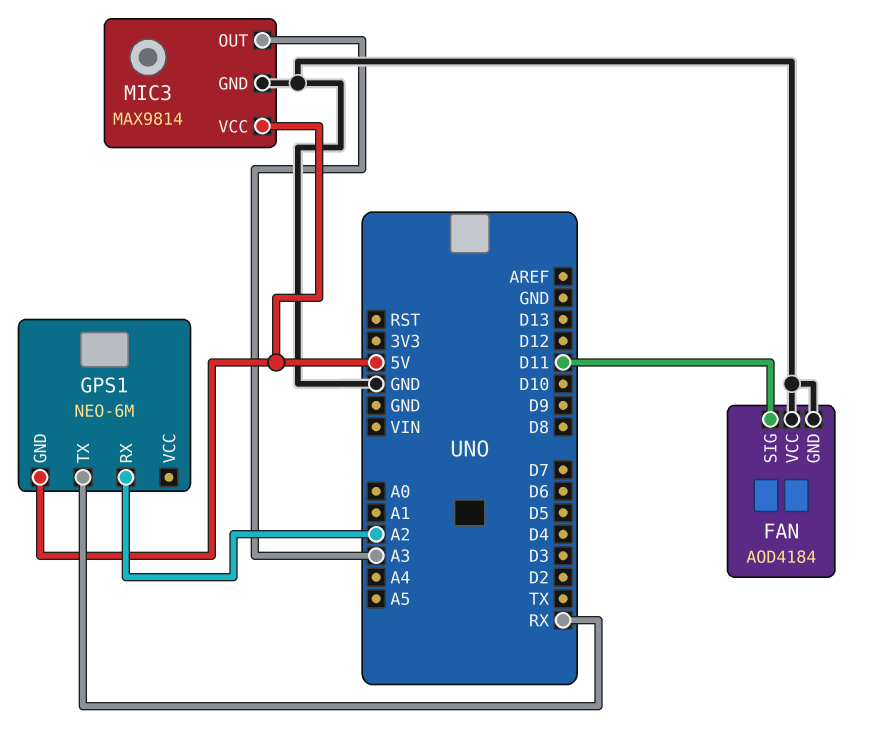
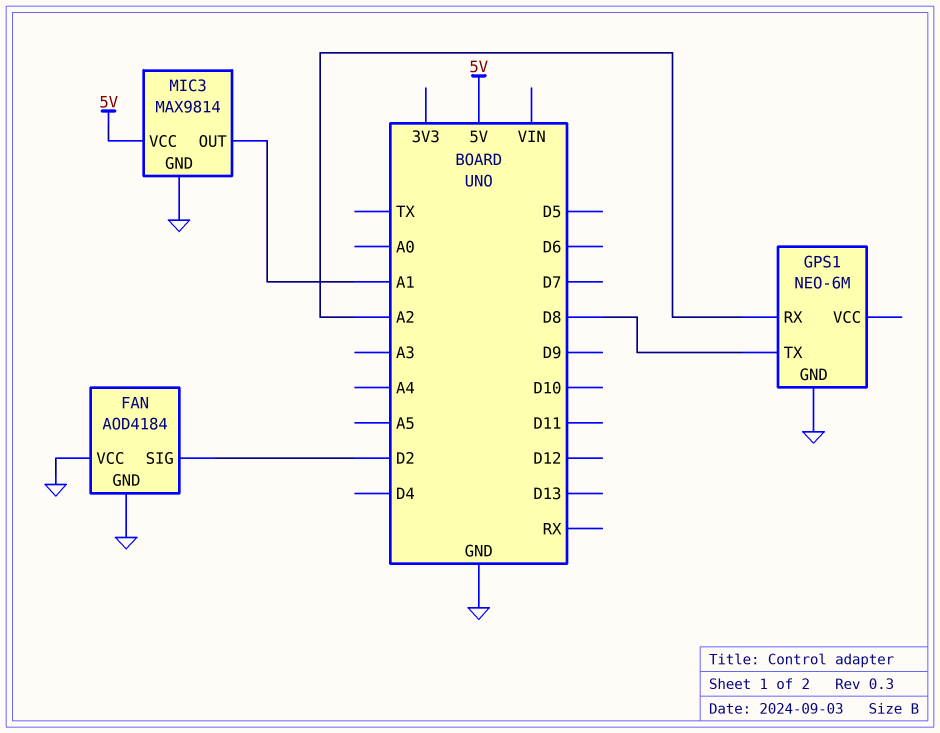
FAN pin SIG: D11 -> D2
GPS1 pin GND: 5V -> GND
GPS1 pin TX: RX -> D8
MIC3 pin OUT: A3 -> A1

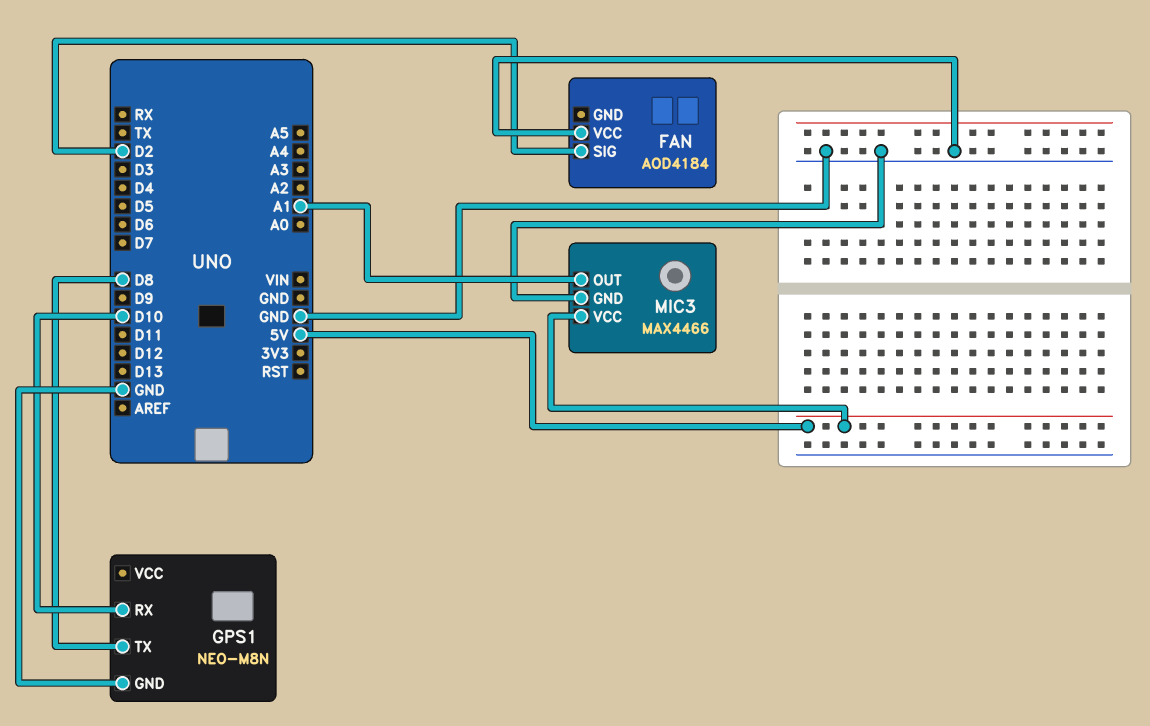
FAN pin GND: GND -> none
GPS1: NEO-6M -> NEO-M8N
GPS1 pin RX: A2 -> D10
MIC3: MAX9814 -> MAX4466

